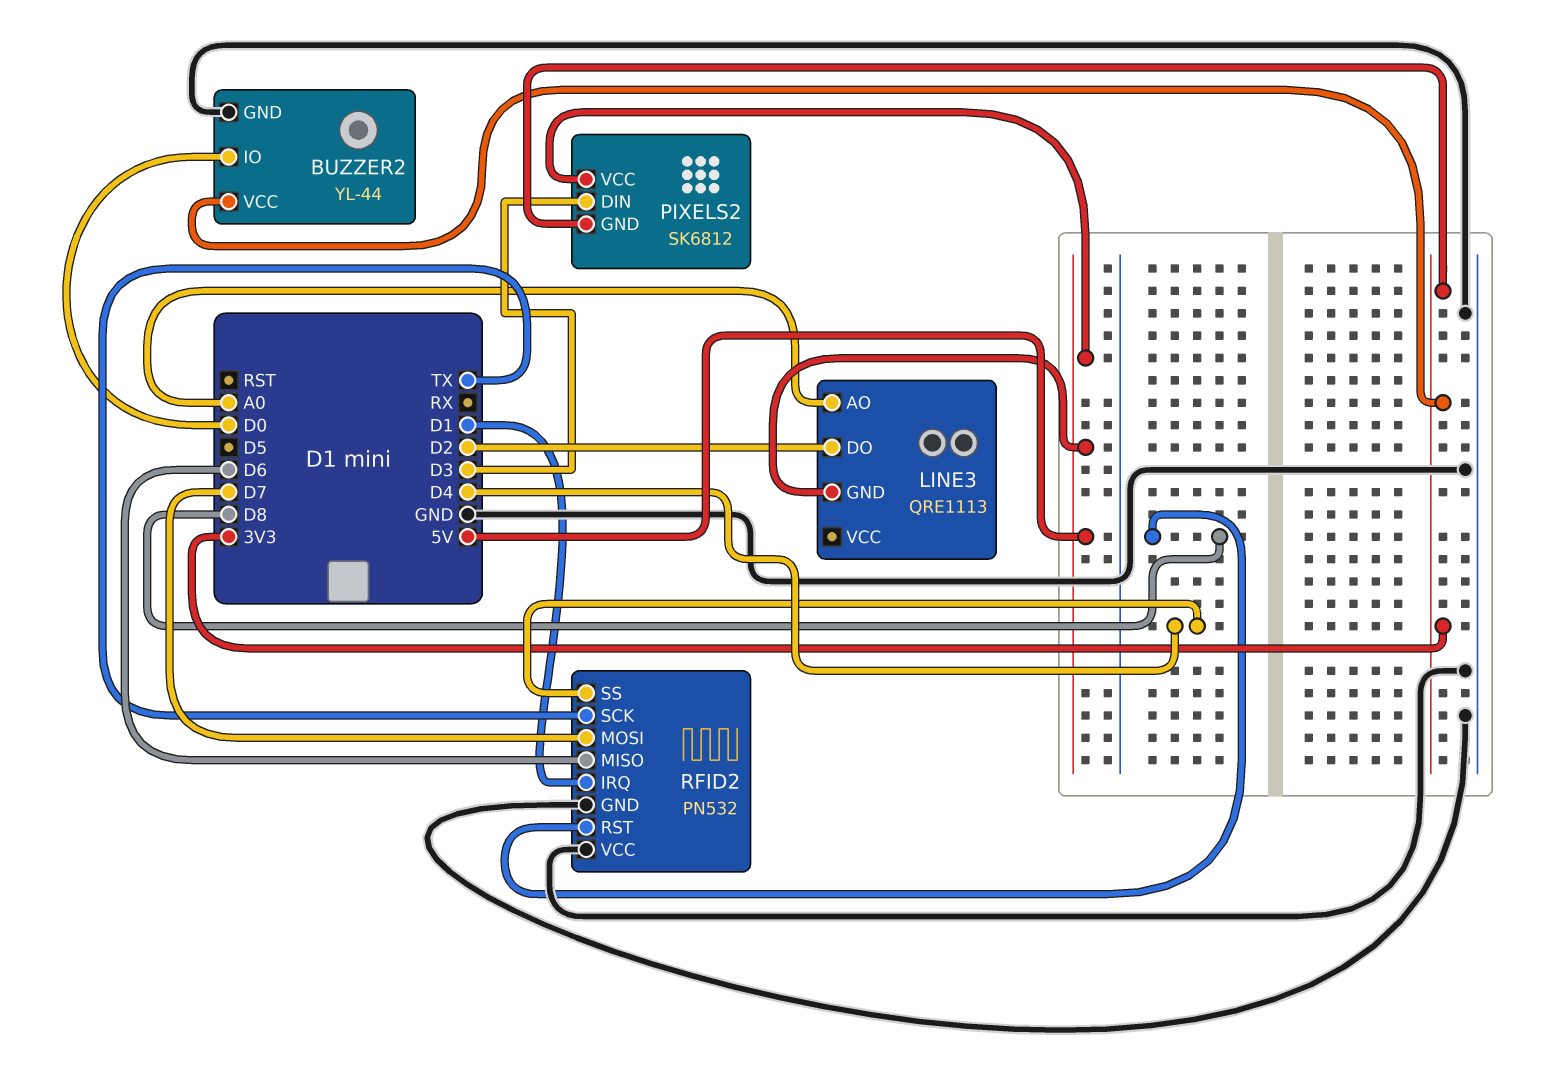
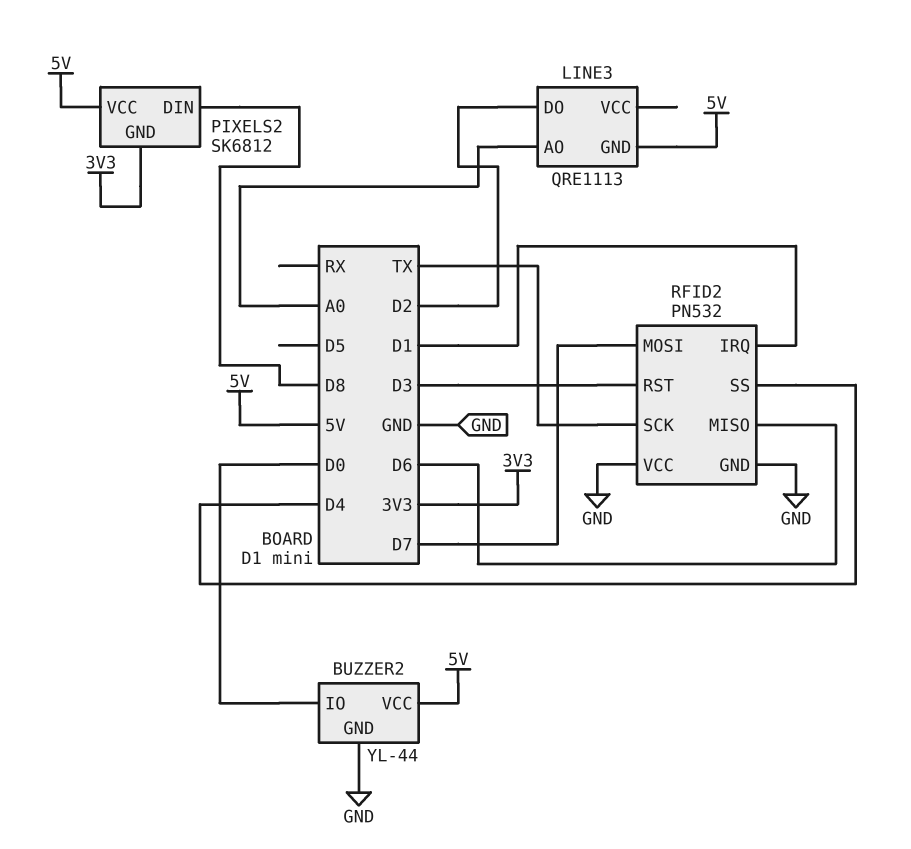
BUZZER2 pin VCC: 3V3 -> 5V
PIXELS2 pin DIN: D3 -> D8
RFID2 pin RST: D8 -> D3

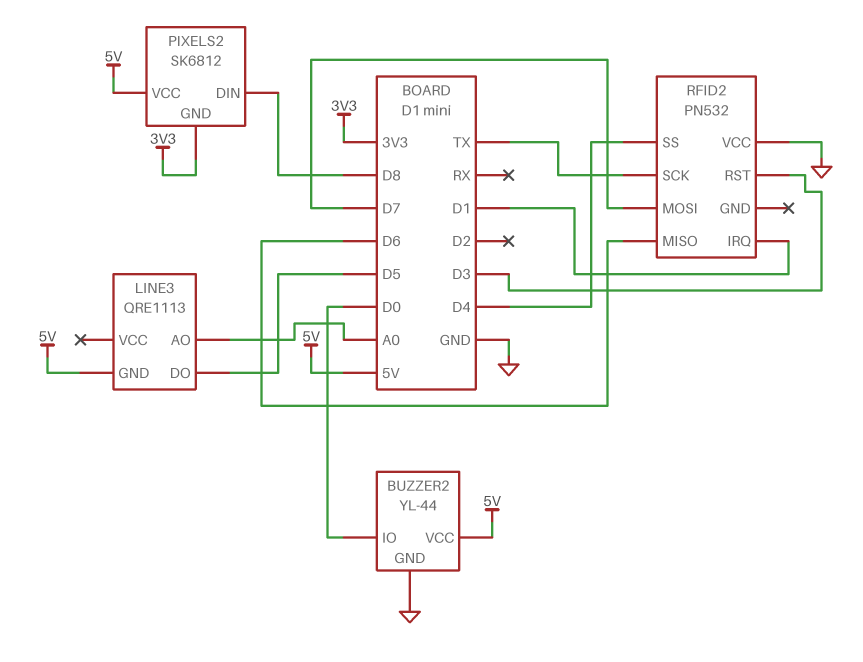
LINE3 pin DO: D2 -> D5
RFID2 pin GND: GND -> none

